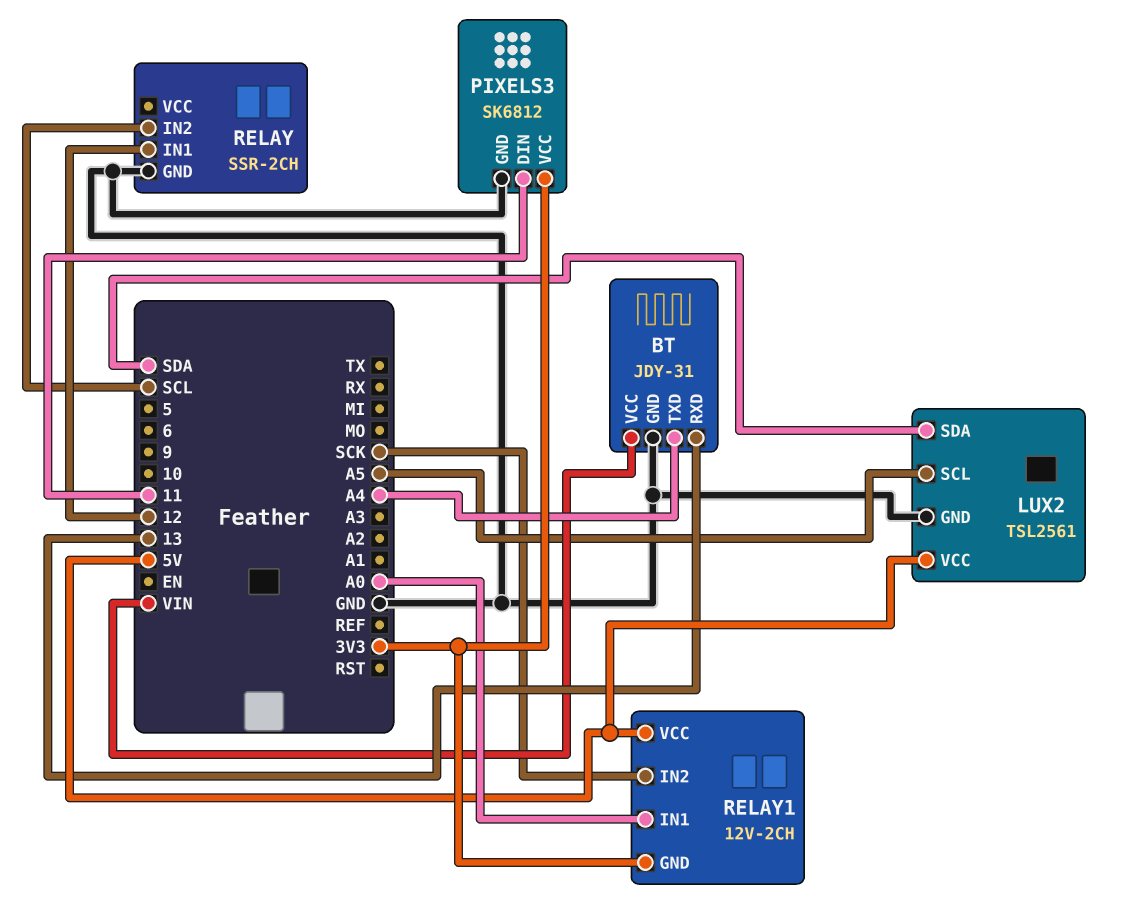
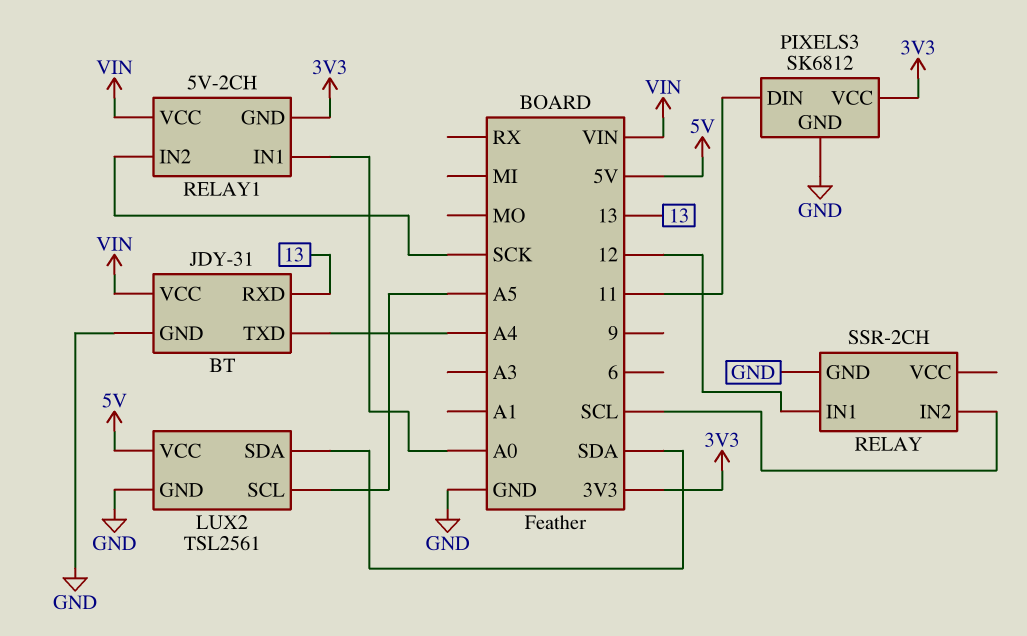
RELAY1: 12V-2CH -> 5V-2CH
RELAY1 pin VCC: 5V -> VIN

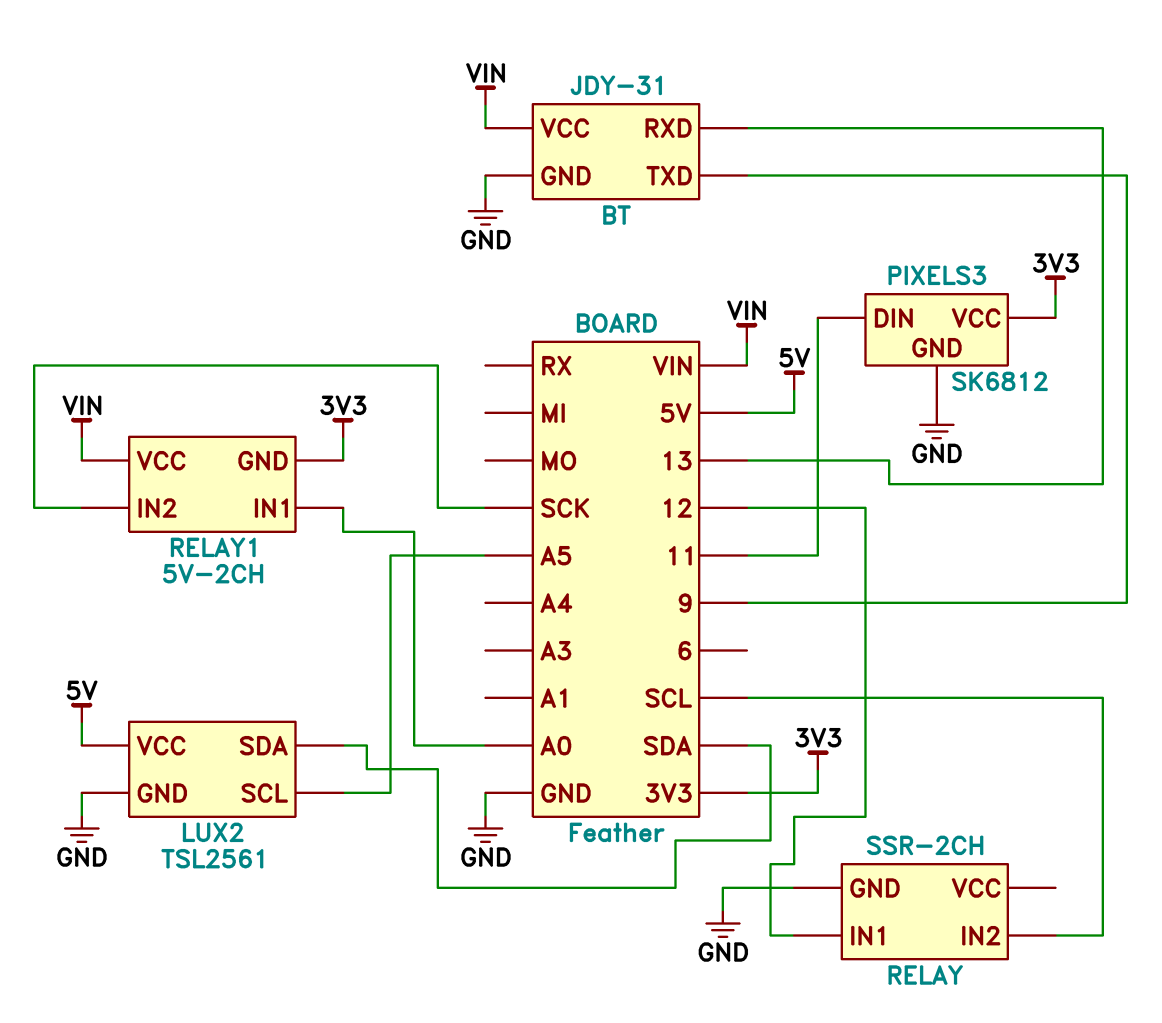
BT pin TXD: A4 -> 9

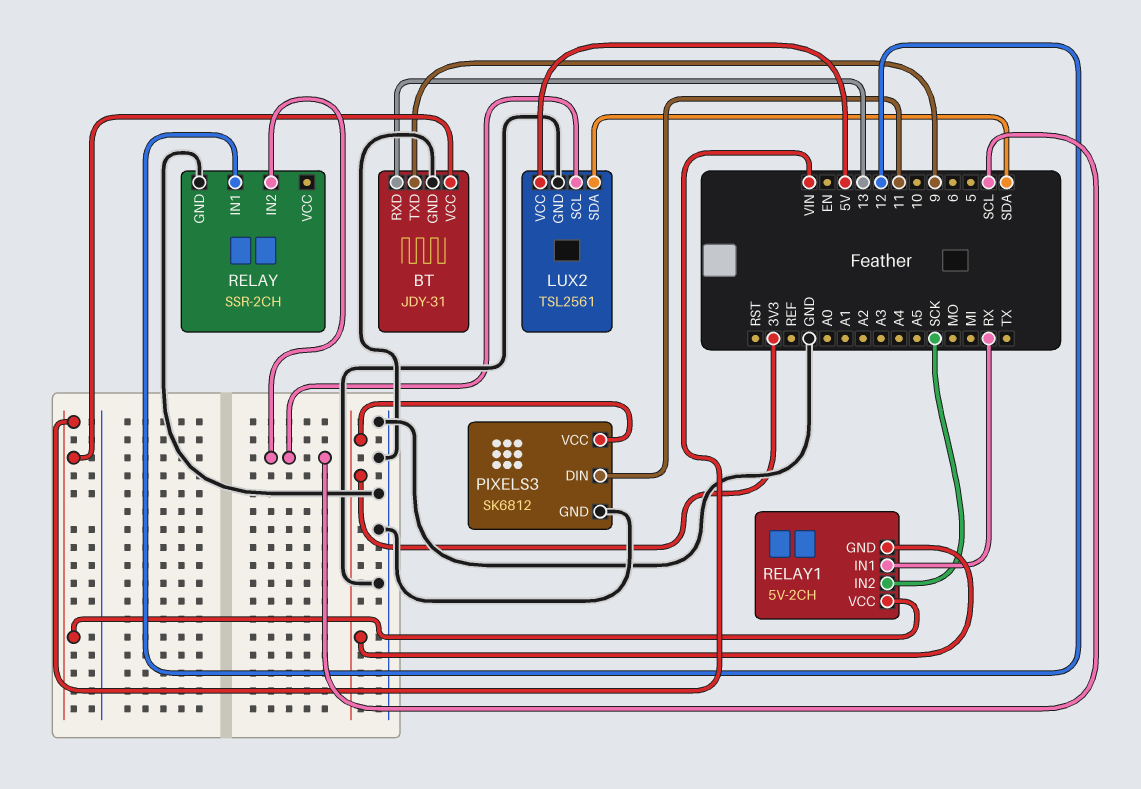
LUX2 pin SCL: A5 -> SCL
RELAY1 pin IN1: A0 -> RX

